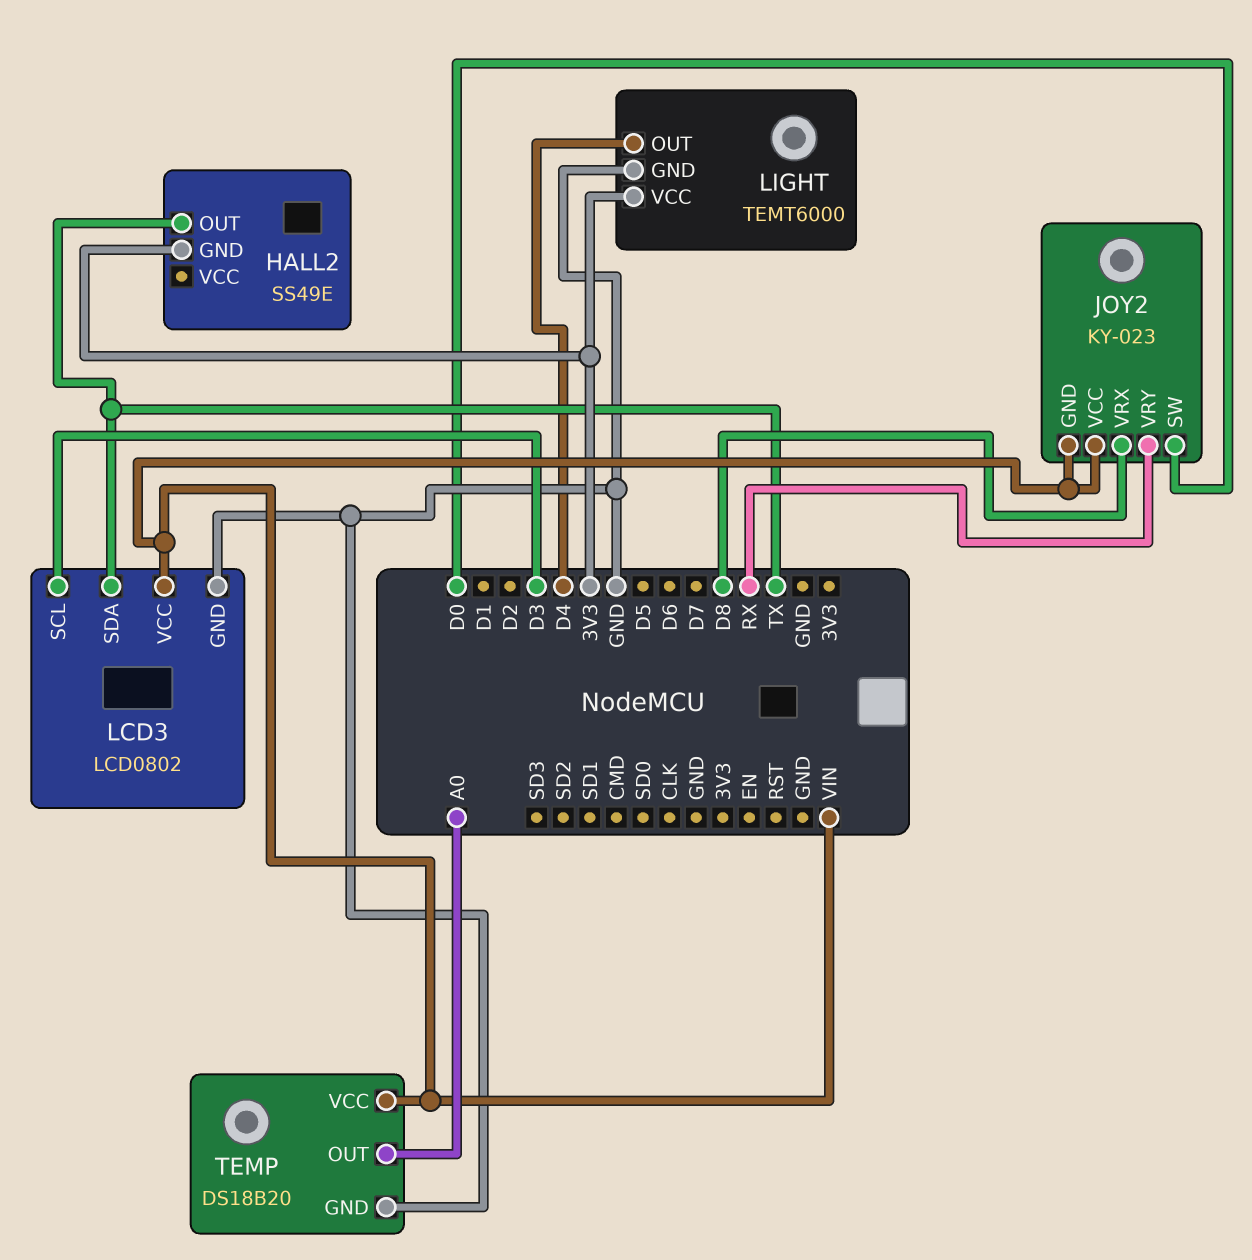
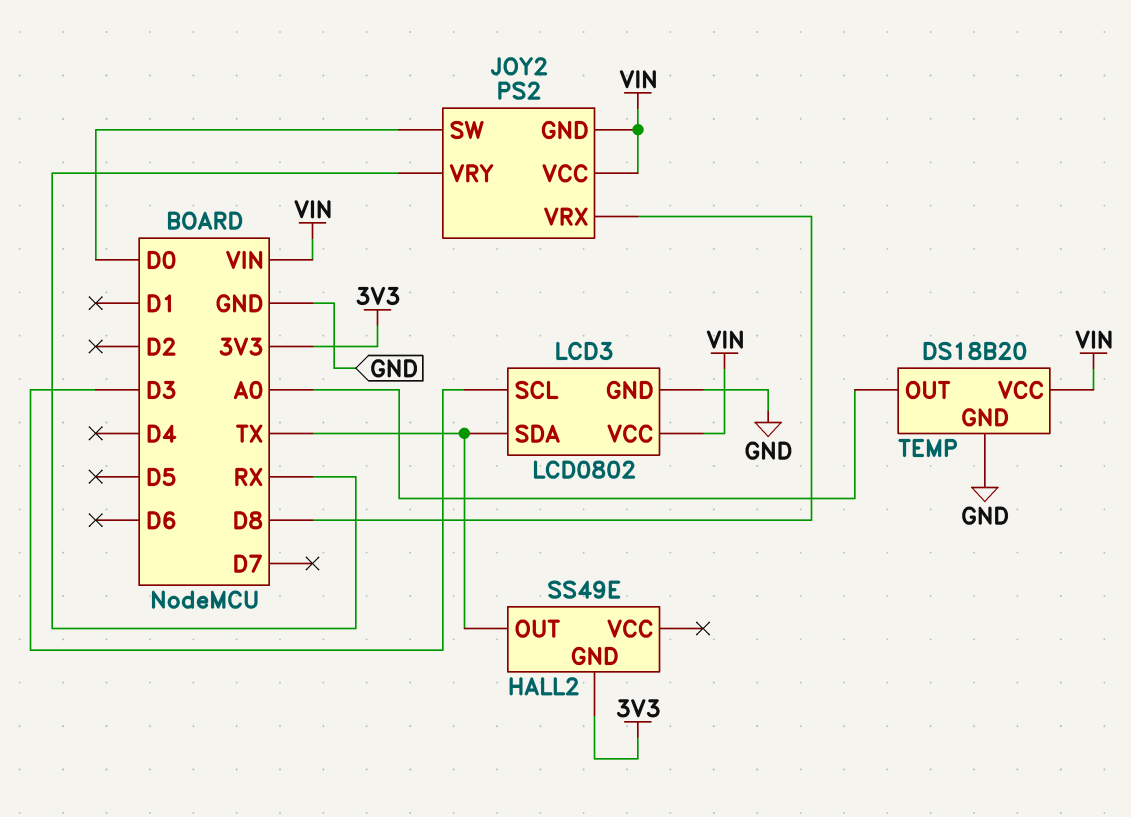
JOY2: KY-023 -> PS2
LIGHT: TEMT6000 -> none
LIGHT pin GND: GND -> none
LIGHT pin OUT: D4 -> none
LIGHT pin VCC: 3V3 -> none

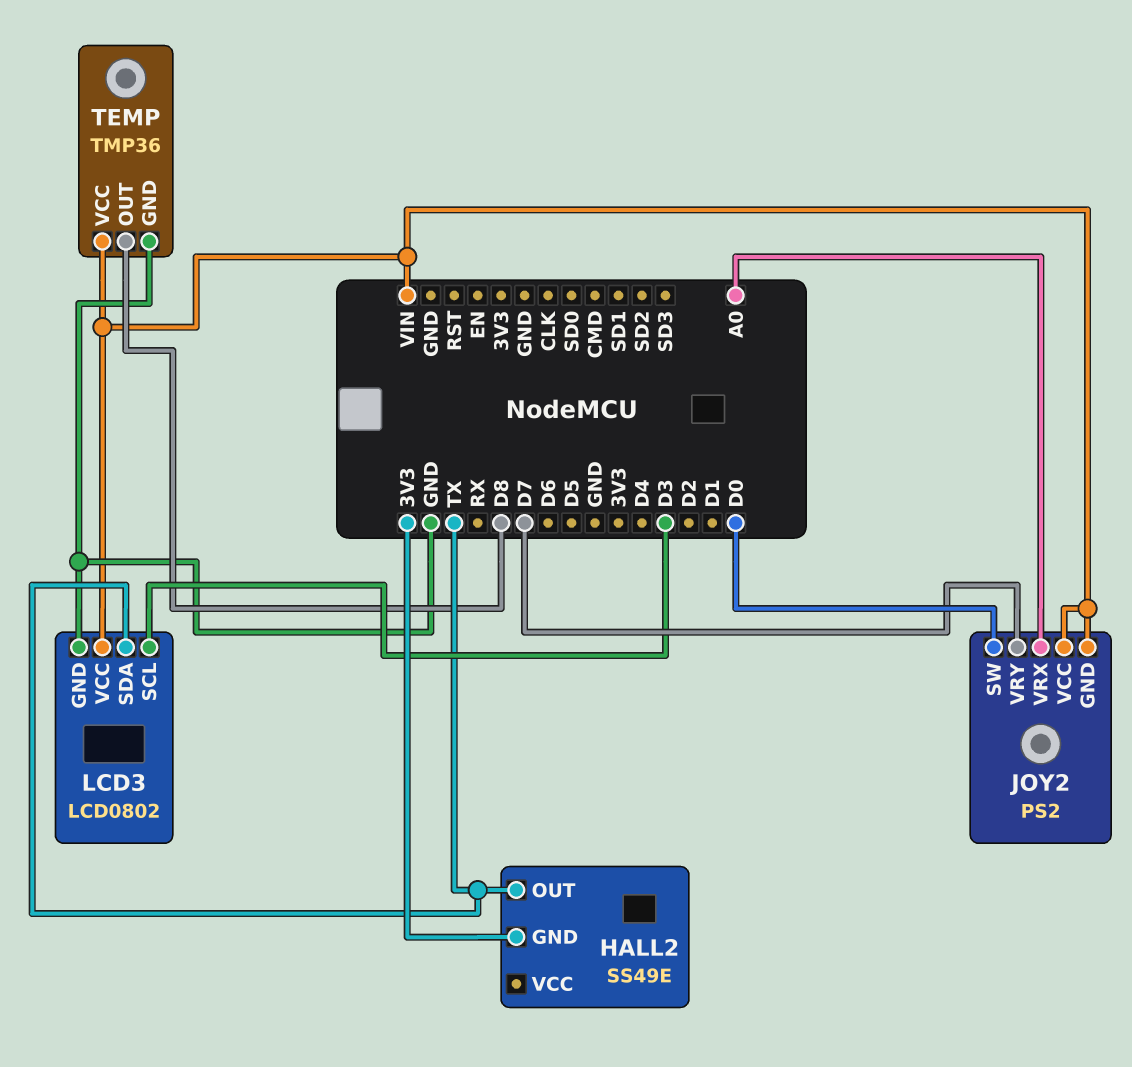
JOY2 pin VRX: D8 -> A0
JOY2 pin VRY: RX -> D7
TEMP: DS18B20 -> TMP36
TEMP pin OUT: A0 -> D8

